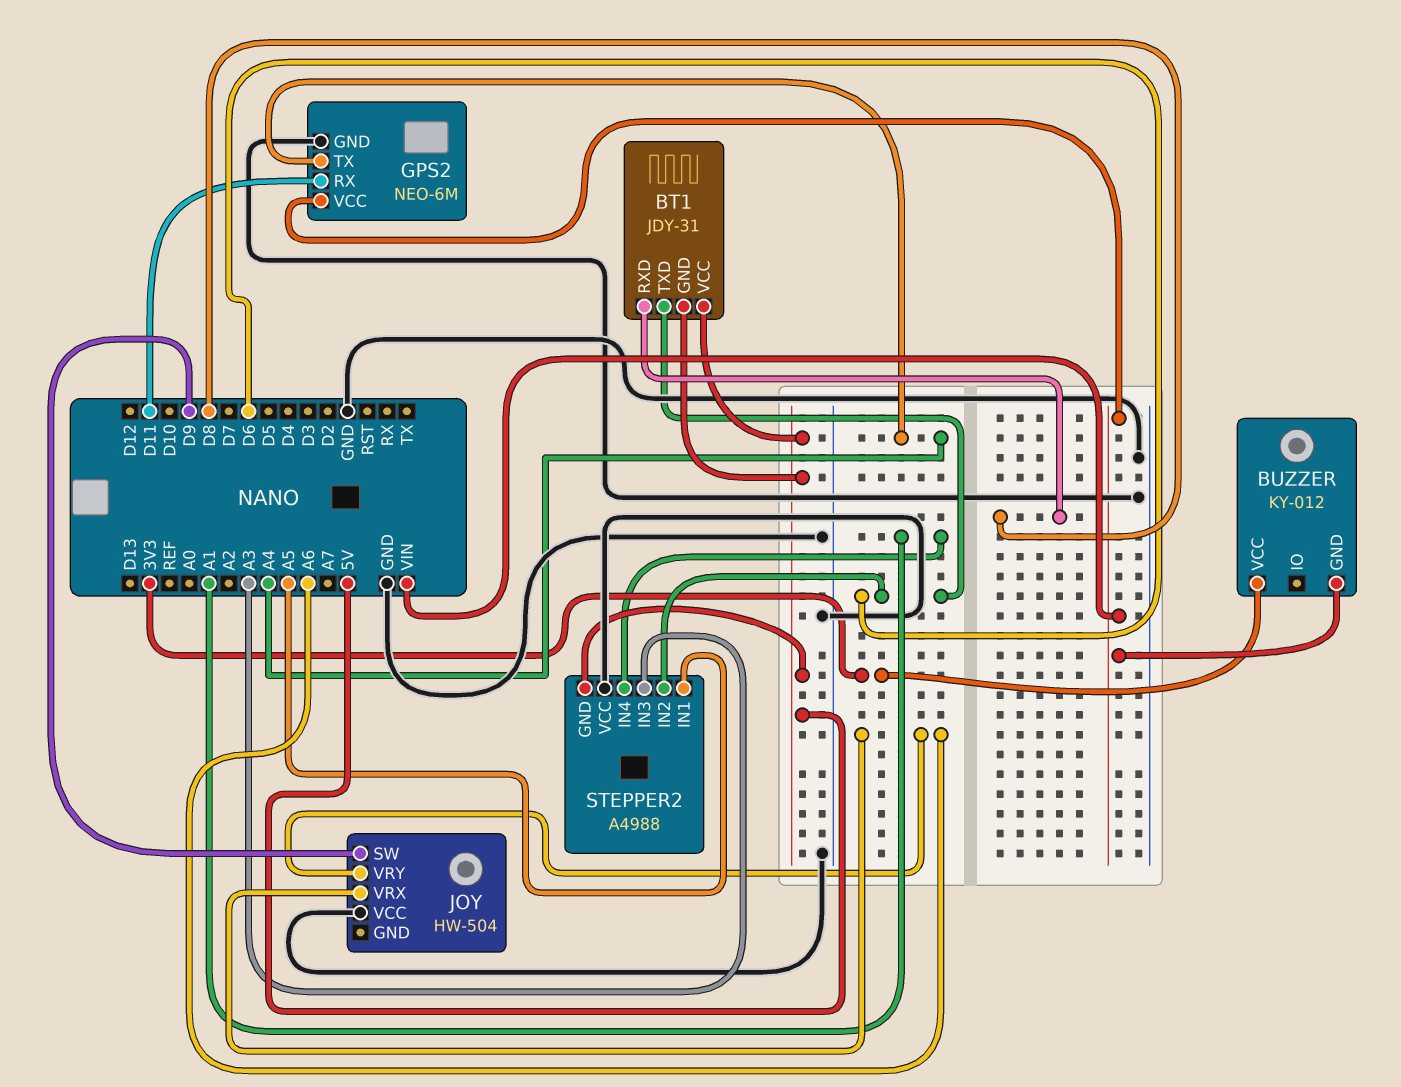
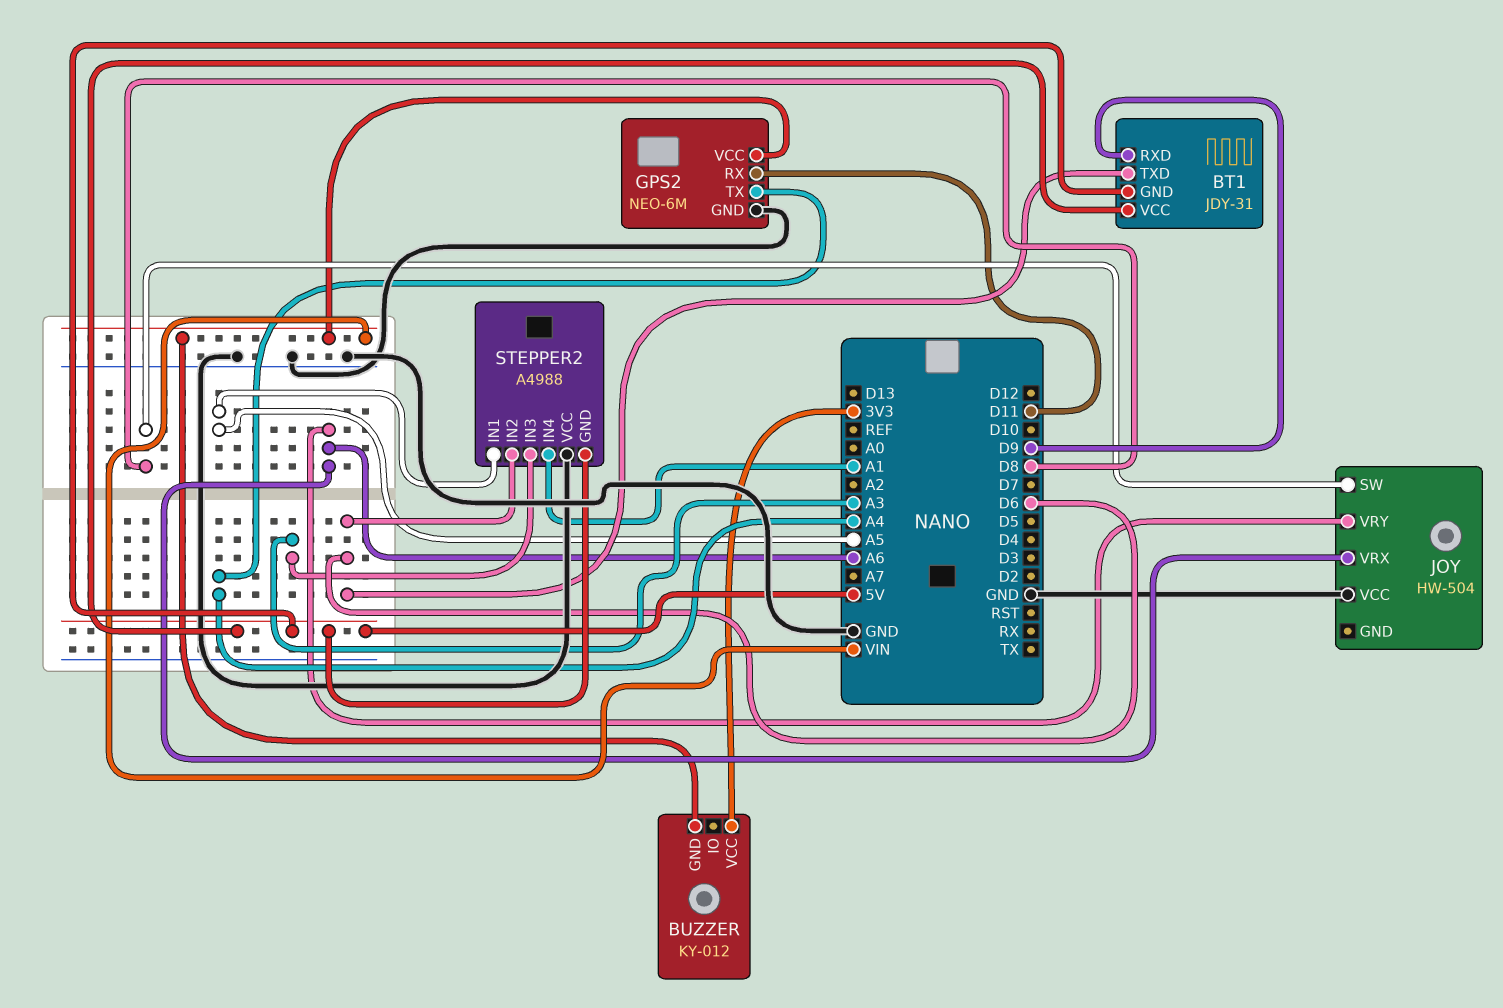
BT1 pin RXD: D8 -> D9
JOY pin SW: D9 -> D8

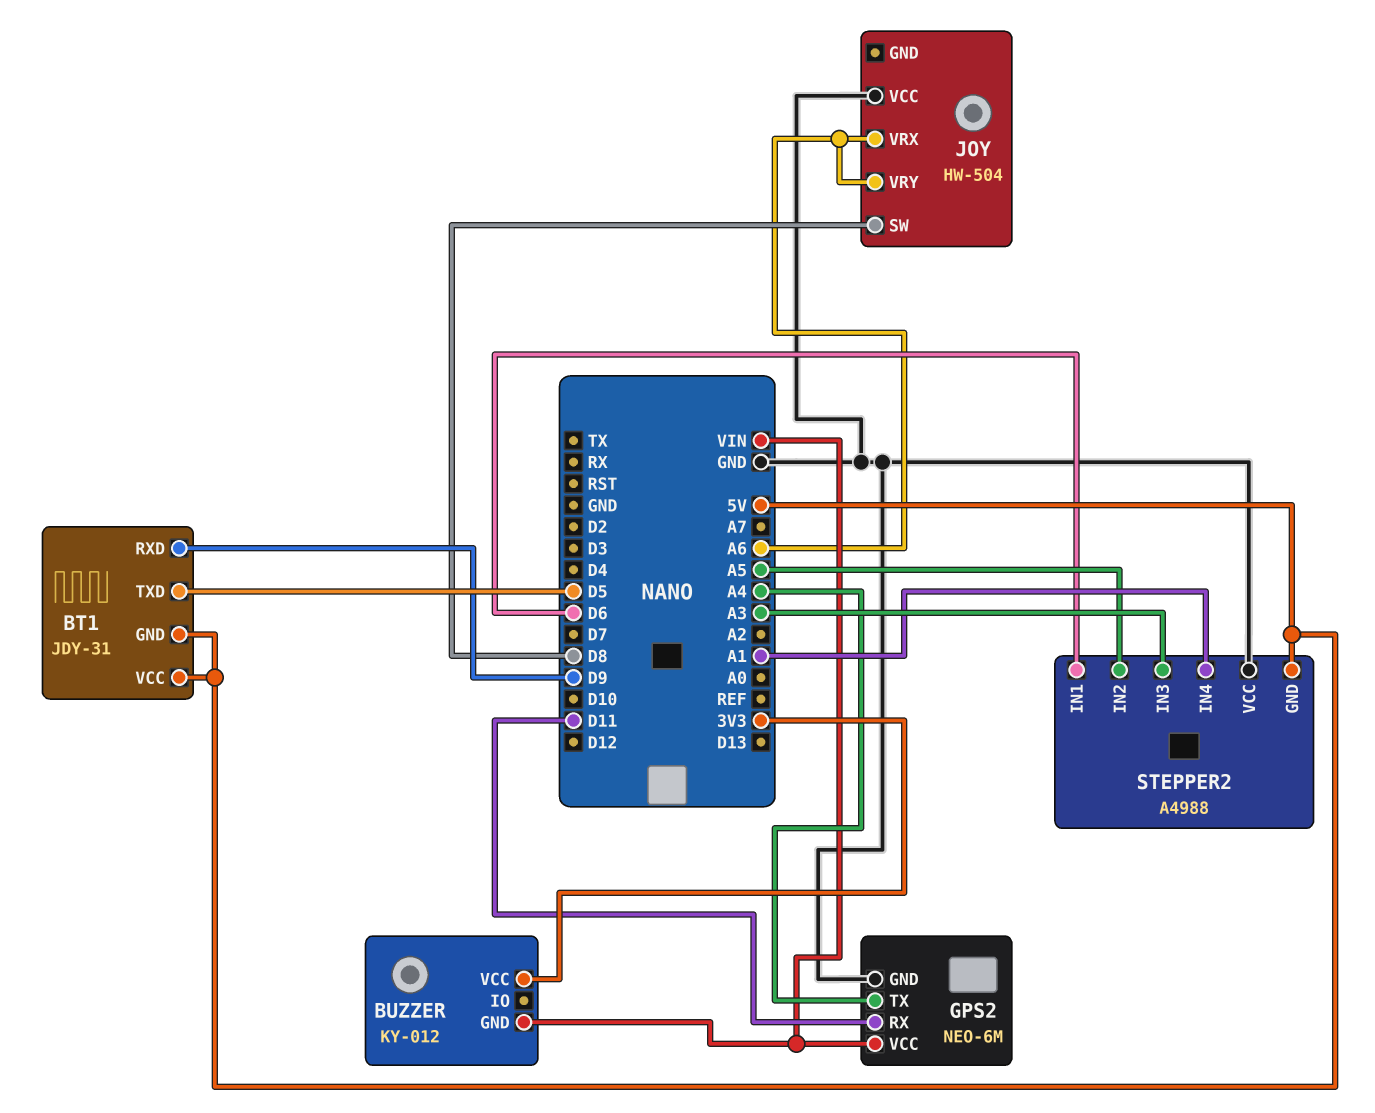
BT1 pin TXD: D6 -> D5
STEPPER2 pin IN1: A5 -> D6
STEPPER2 pin IN2: D6 -> A5

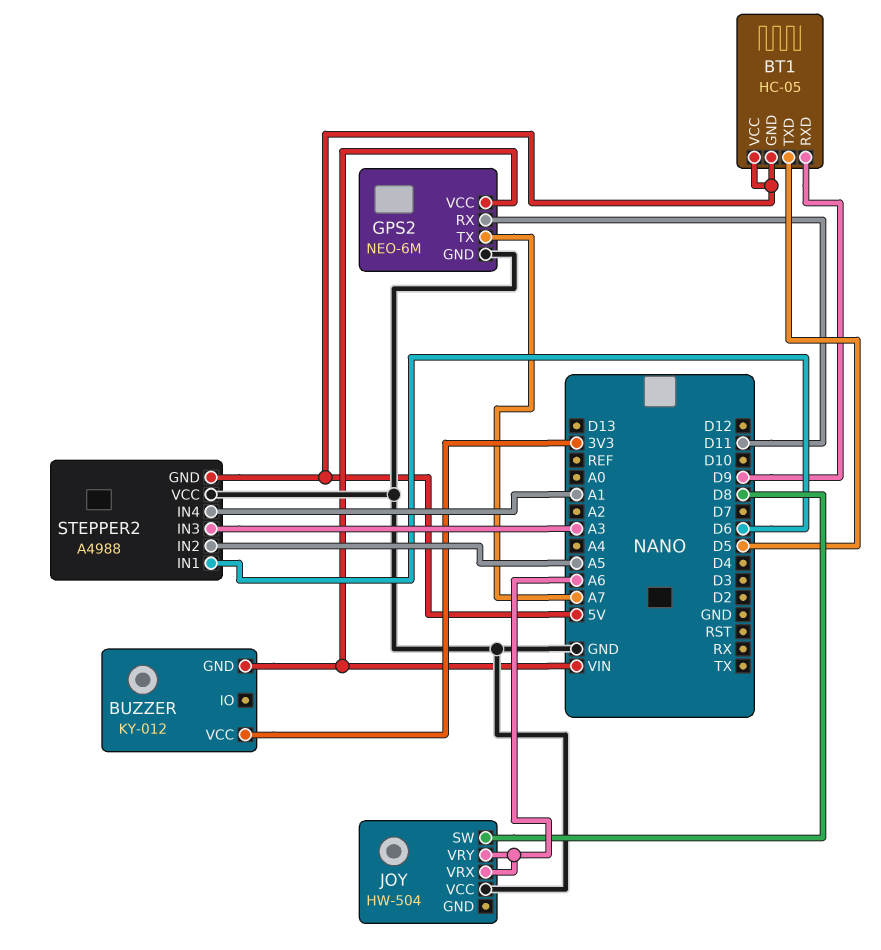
BT1: JDY-31 -> HC-05
GPS2 pin TX: A4 -> A7

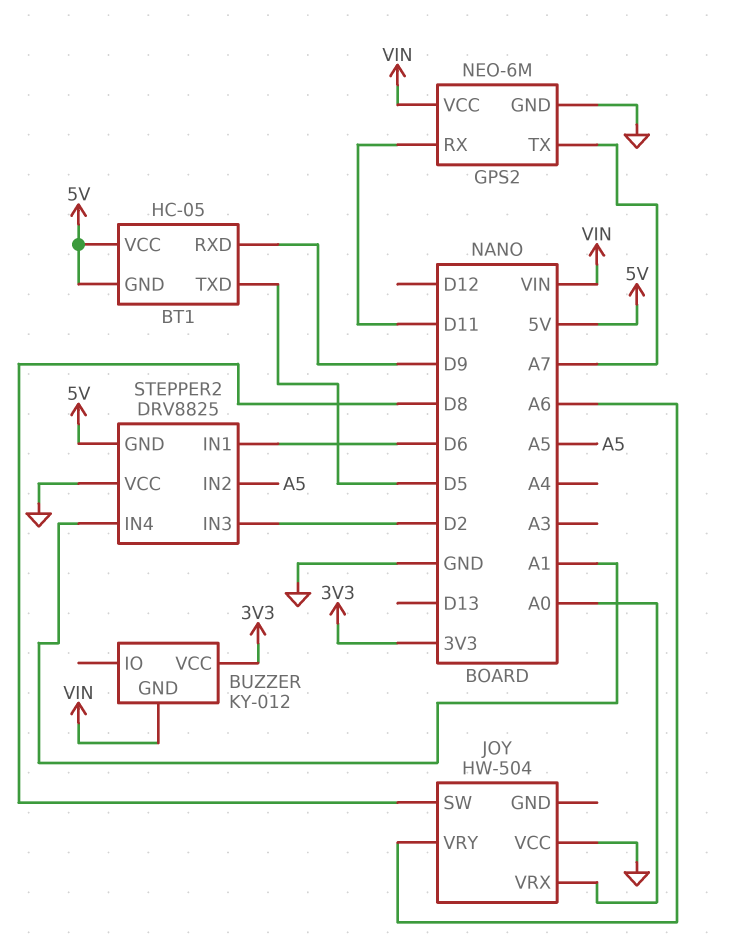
JOY pin VRX: A6 -> A0
STEPPER2: A4988 -> DRV8825
STEPPER2 pin IN3: A3 -> D2

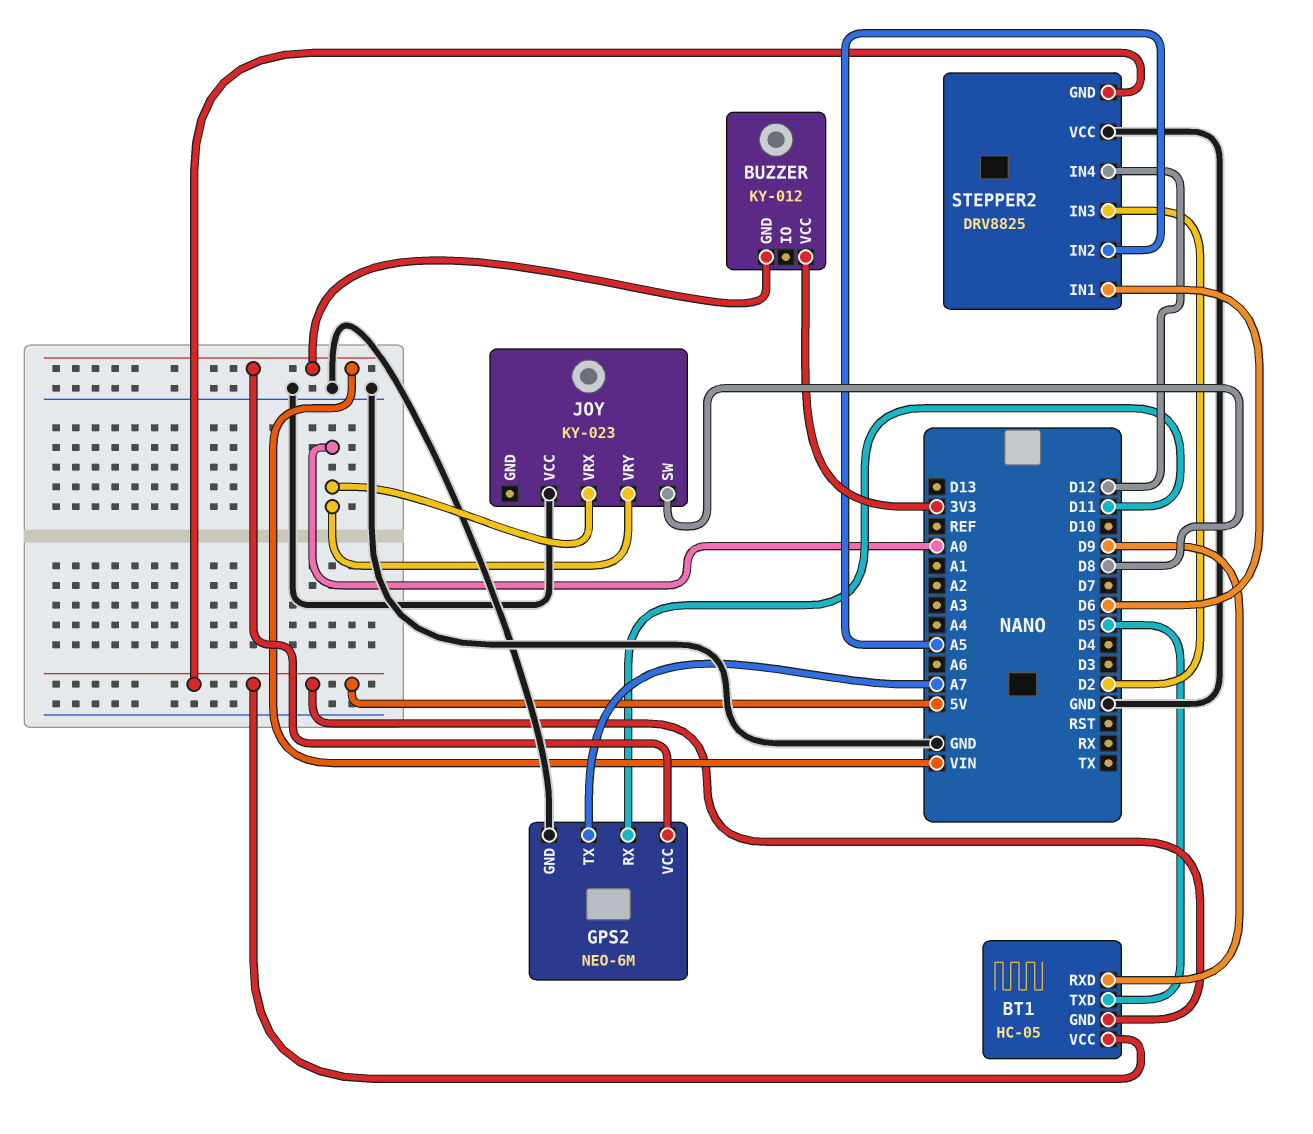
JOY: HW-504 -> KY-023
JOY pin VRY: A6 -> A0
STEPPER2 pin IN4: A1 -> D12

